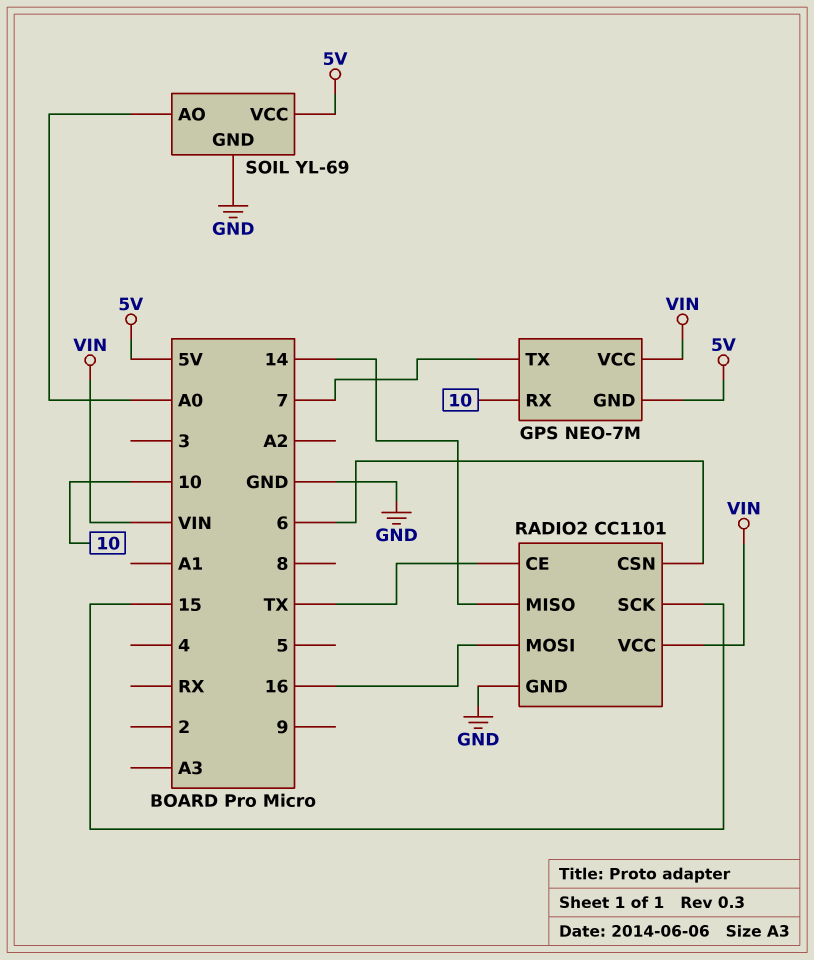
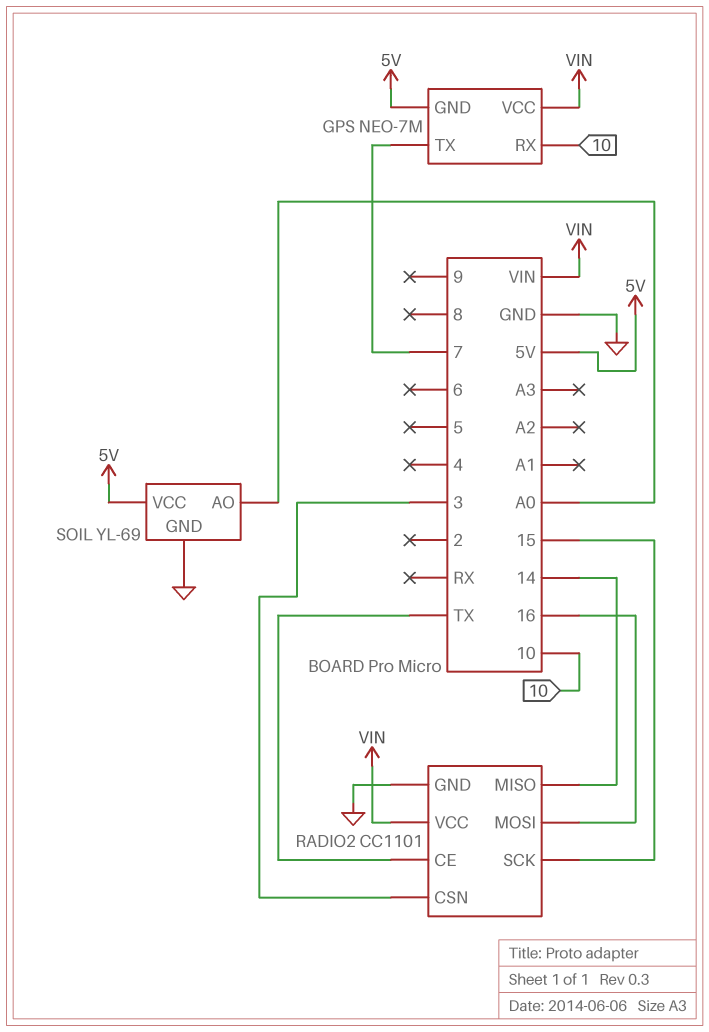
RADIO2 pin CSN: 6 -> 3

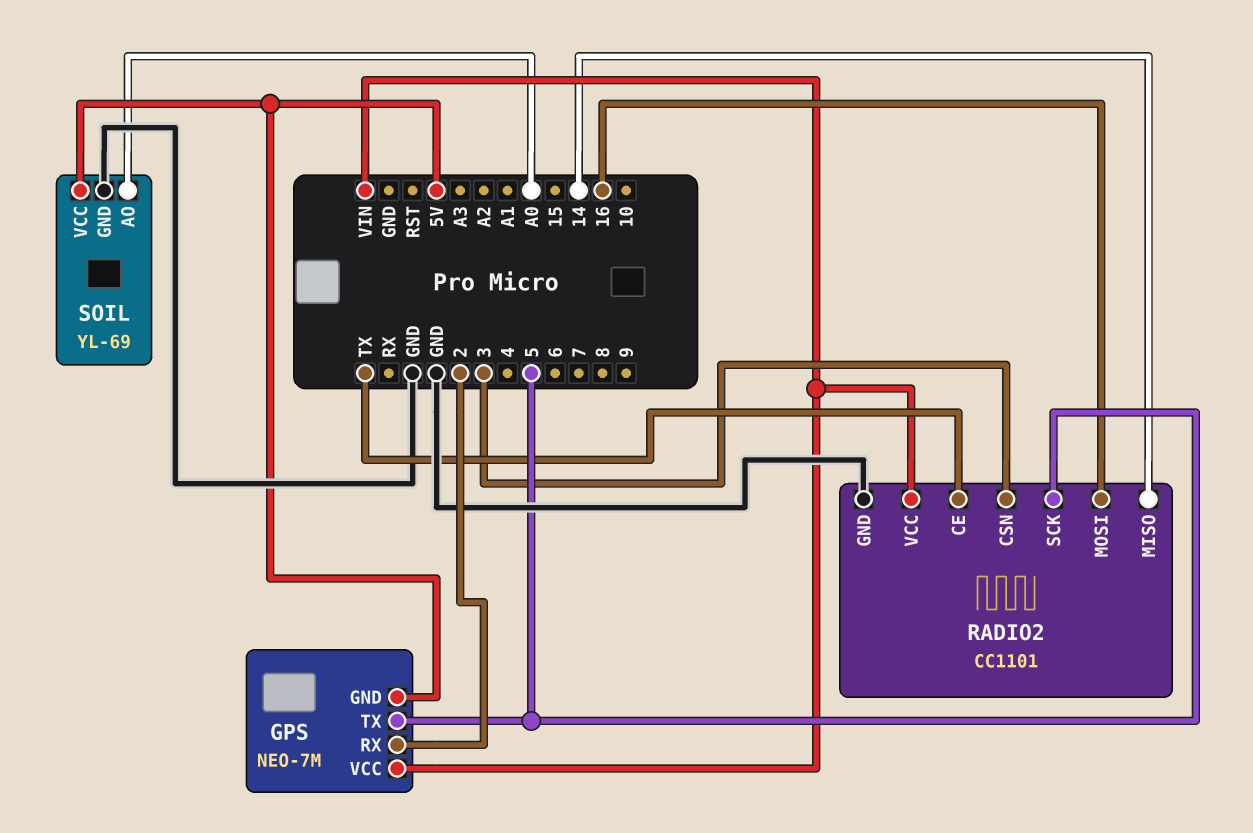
GPS pin RX: 10 -> 2
GPS pin TX: 7 -> 5
RADIO2 pin SCK: 15 -> 5

